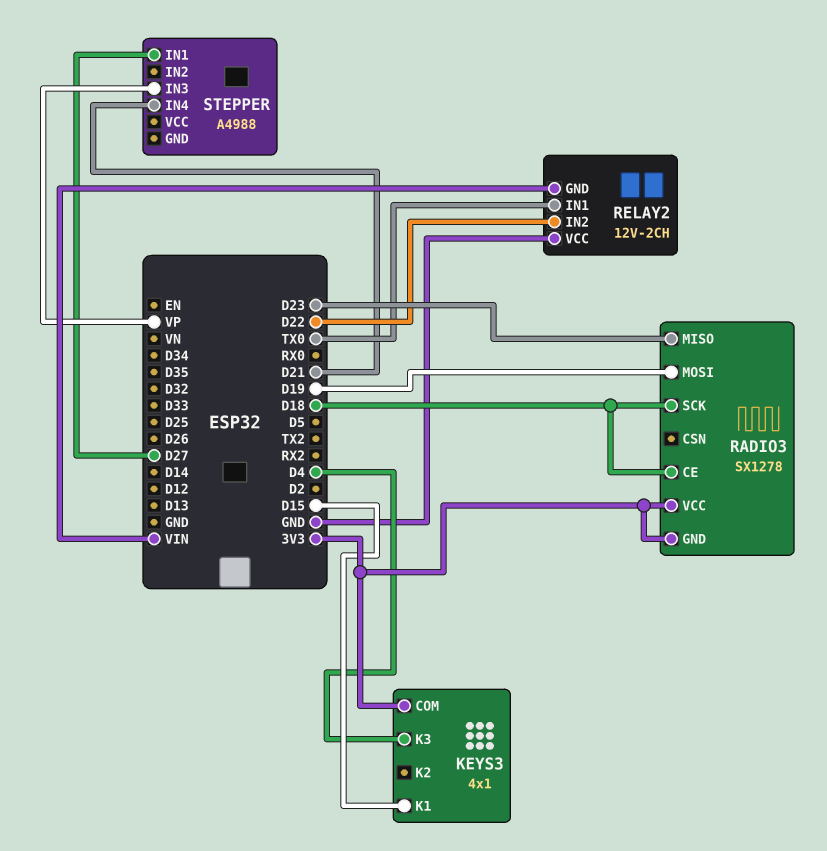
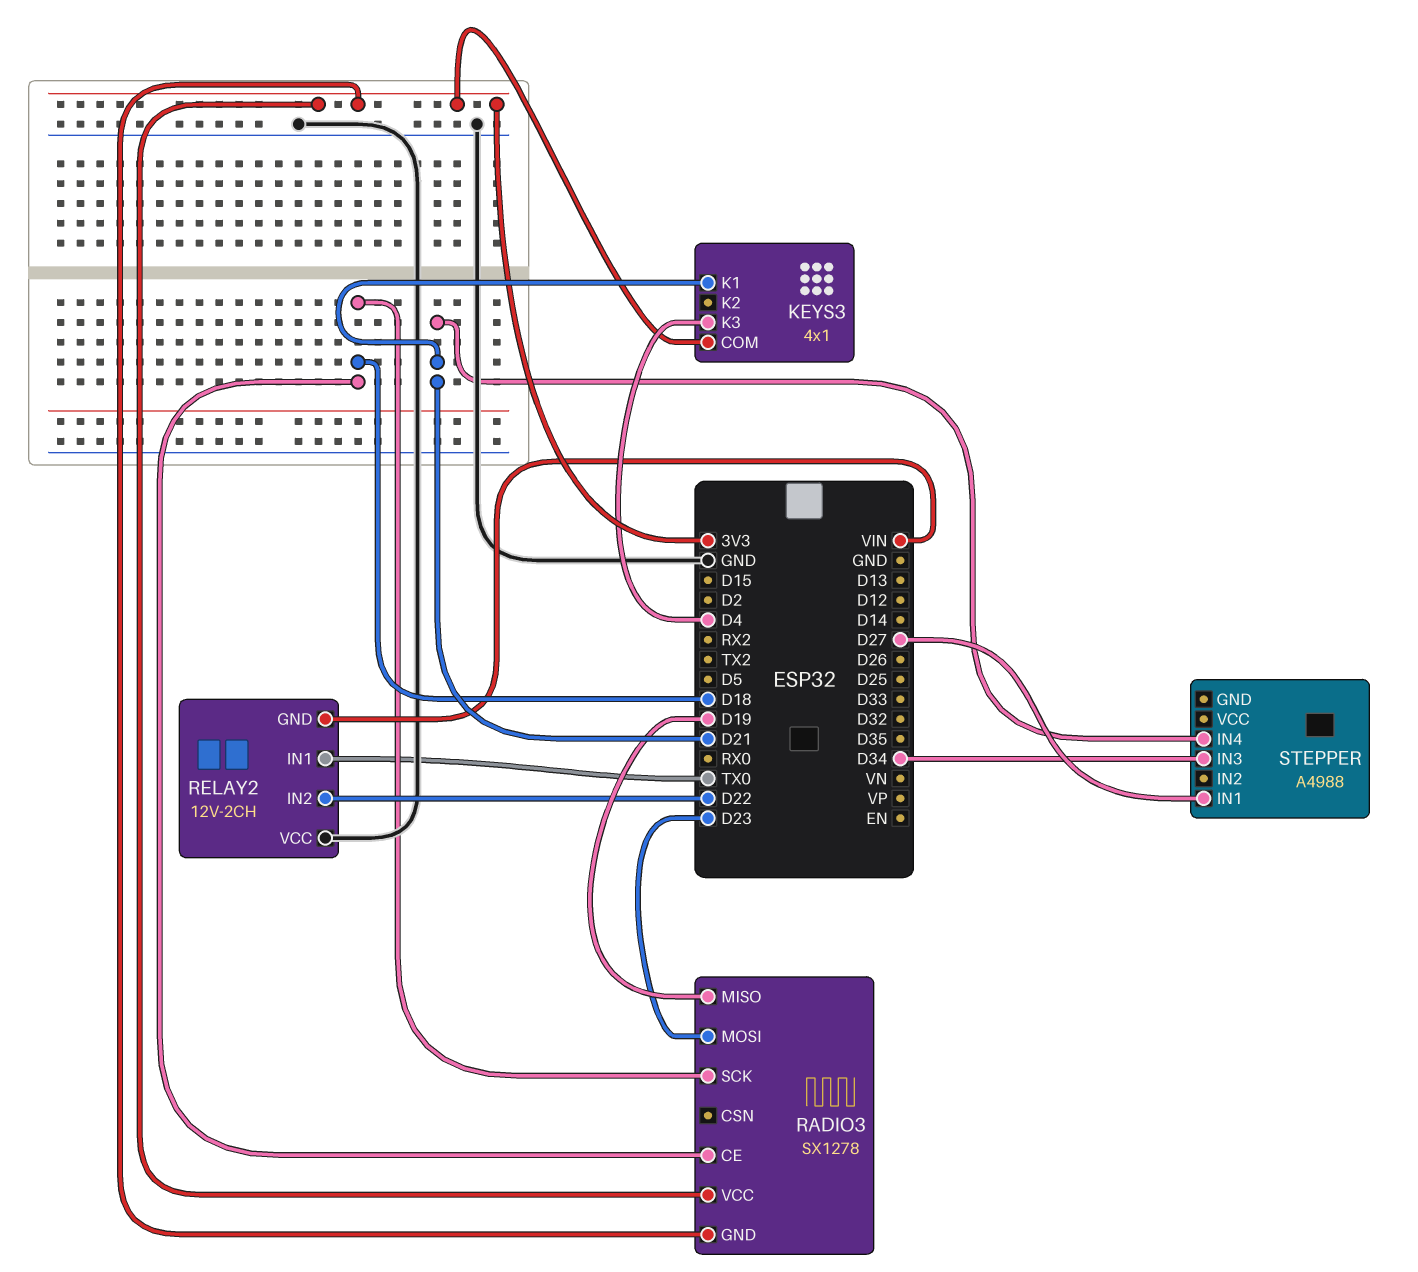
KEYS3 pin K1: D15 -> D21
RADIO3 pin MISO: D23 -> D19
RADIO3 pin MOSI: D19 -> D23
STEPPER pin IN3: VP -> D34

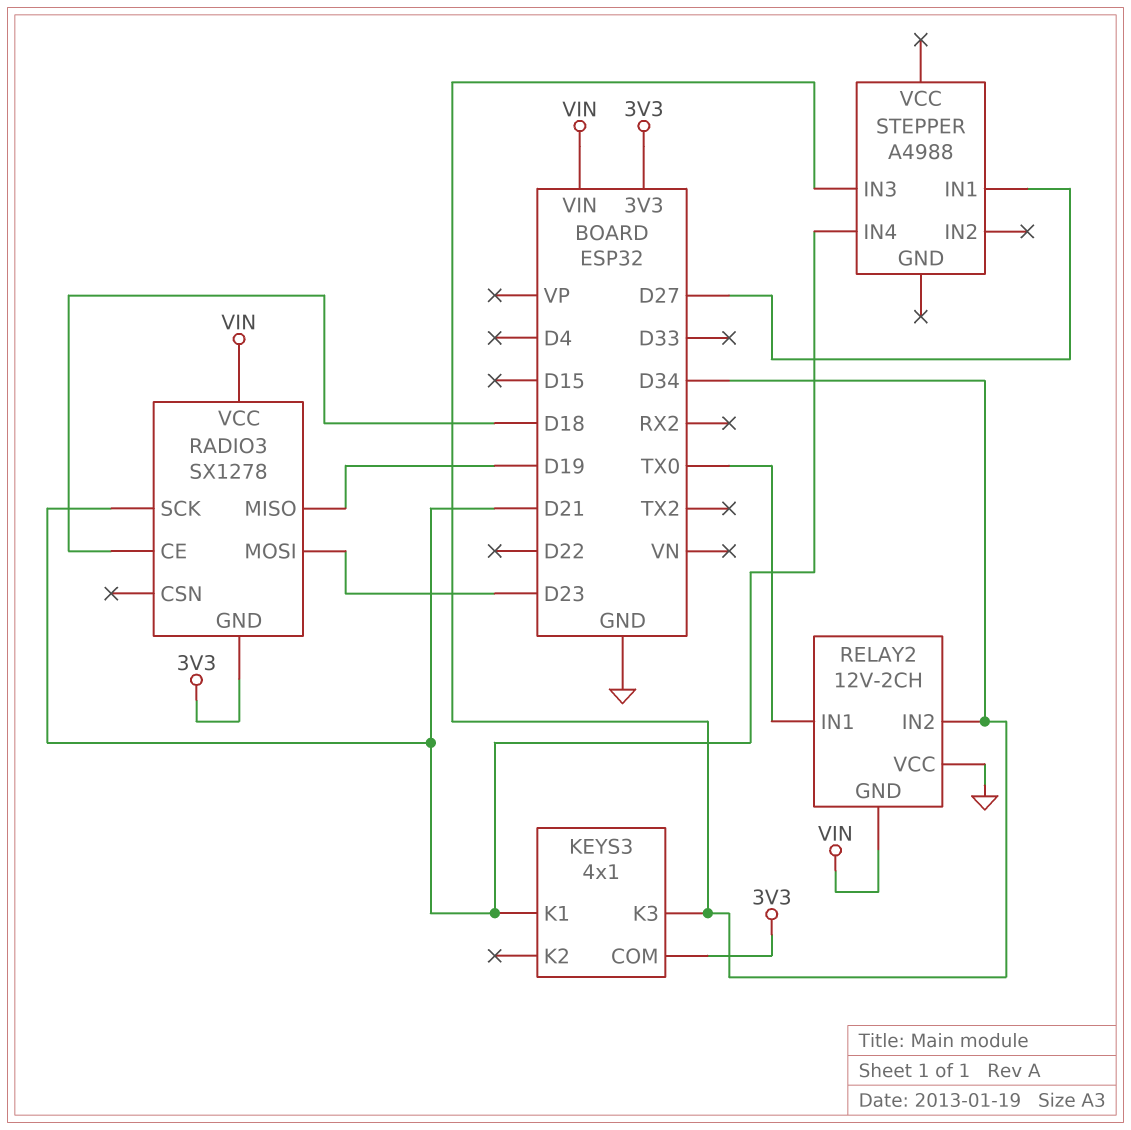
KEYS3 pin K3: D4 -> D34
RADIO3 pin SCK: D18 -> D21
RADIO3 pin VCC: 3V3 -> VIN
RELAY2 pin IN2: D22 -> D34

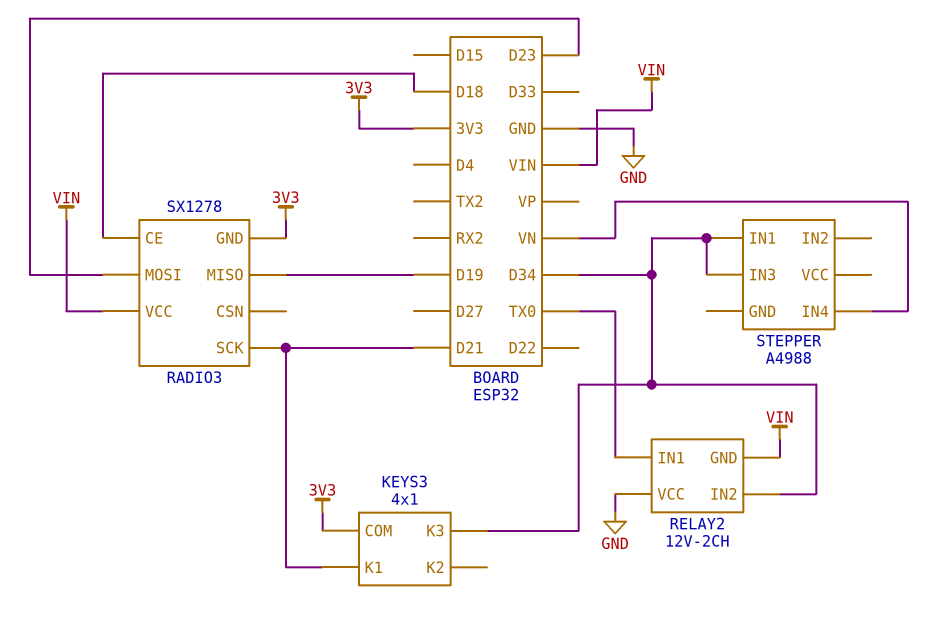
STEPPER pin IN1: D27 -> D34
STEPPER pin IN4: D21 -> VN

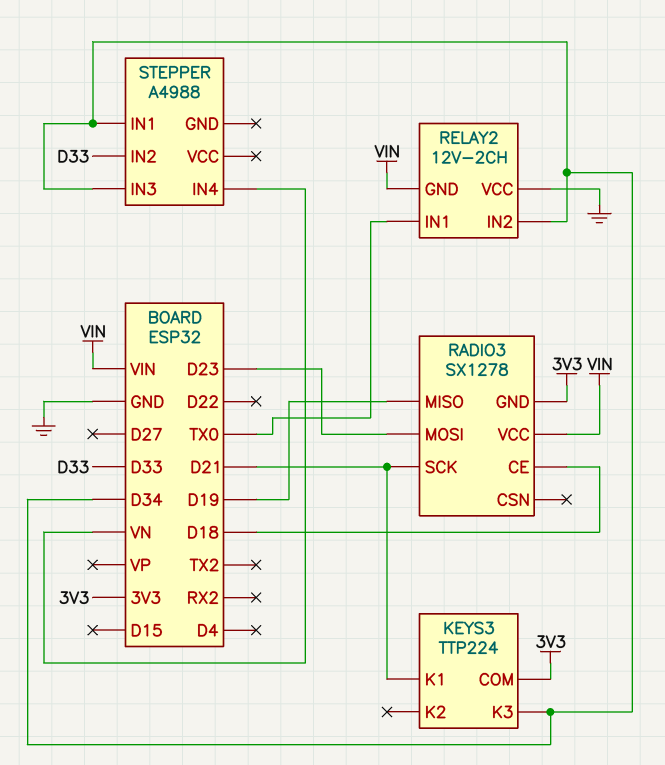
KEYS3: 4x1 -> TTP224
STEPPER pin IN2: none -> D33

